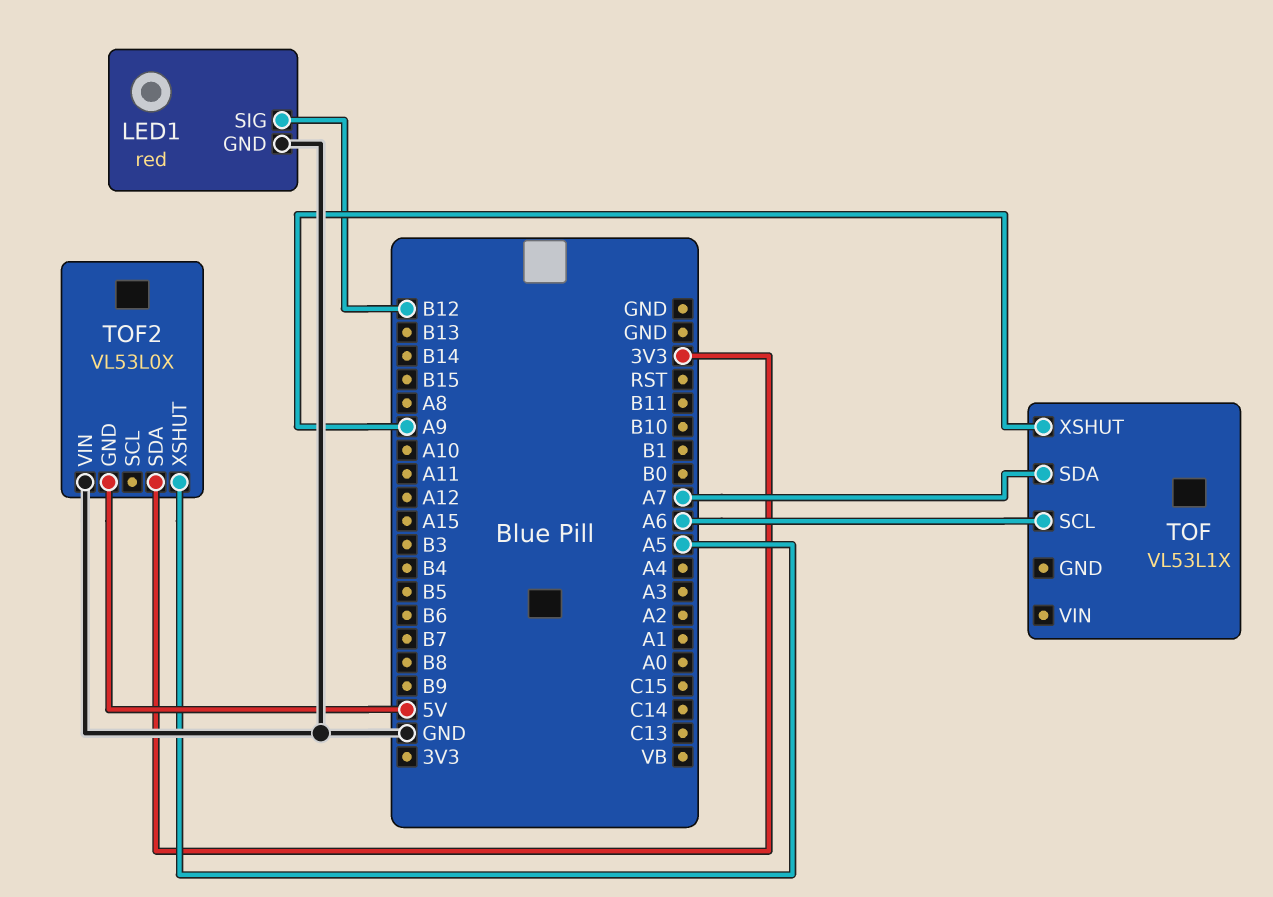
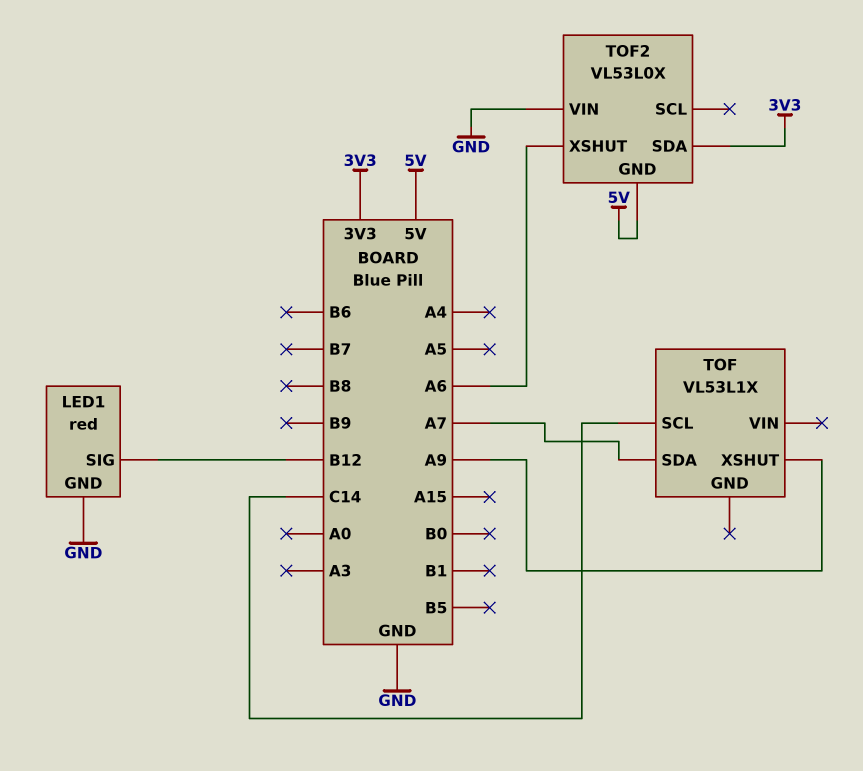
TOF pin SCL: A6 -> C14
TOF2 pin XSHUT: A5 -> A6

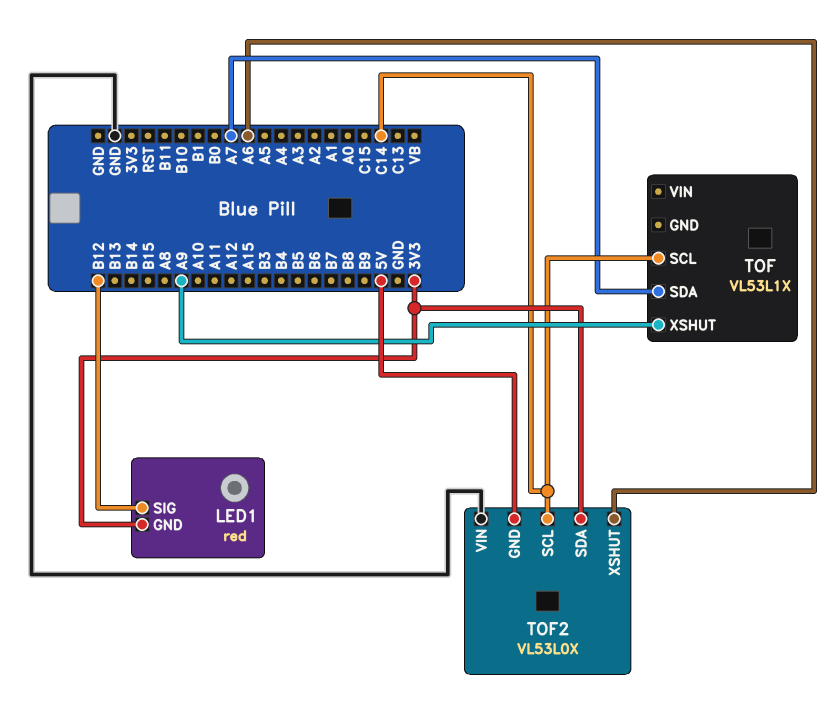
LED1 pin GND: GND -> 3V3
TOF2 pin SCL: none -> C14

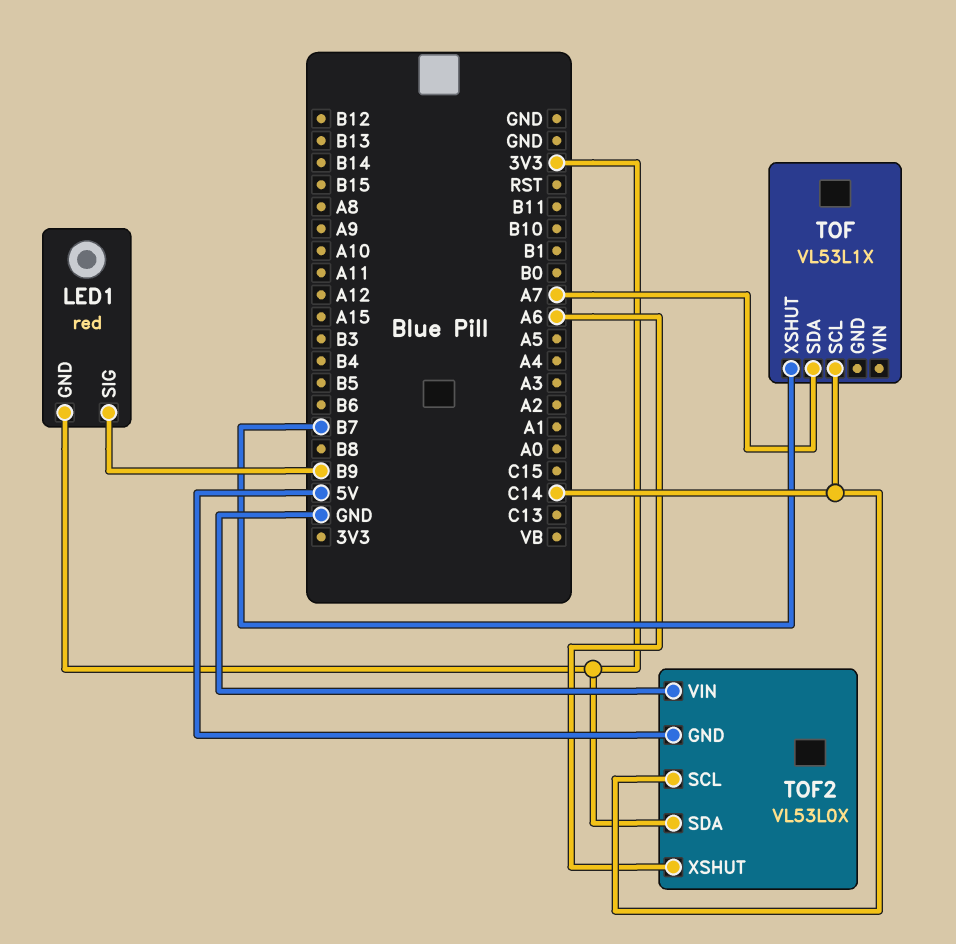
LED1 pin SIG: B12 -> B9
TOF pin XSHUT: A9 -> B7

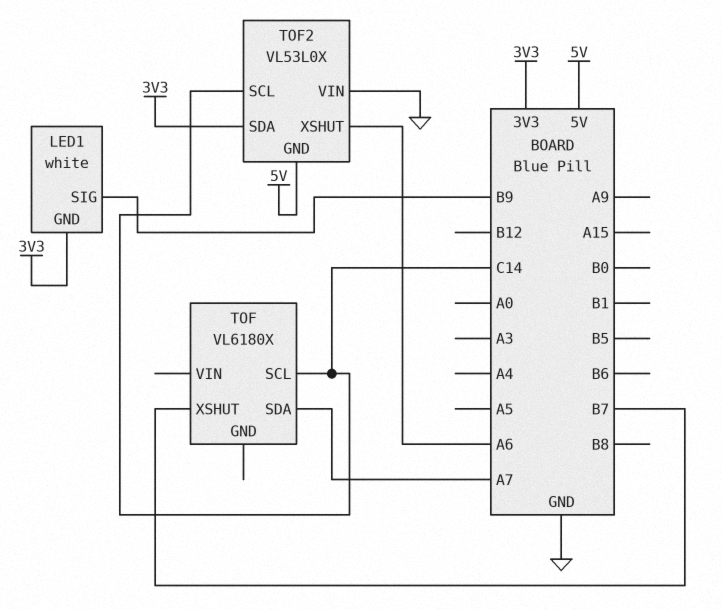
LED1: red -> white
TOF: VL53L1X -> VL6180X

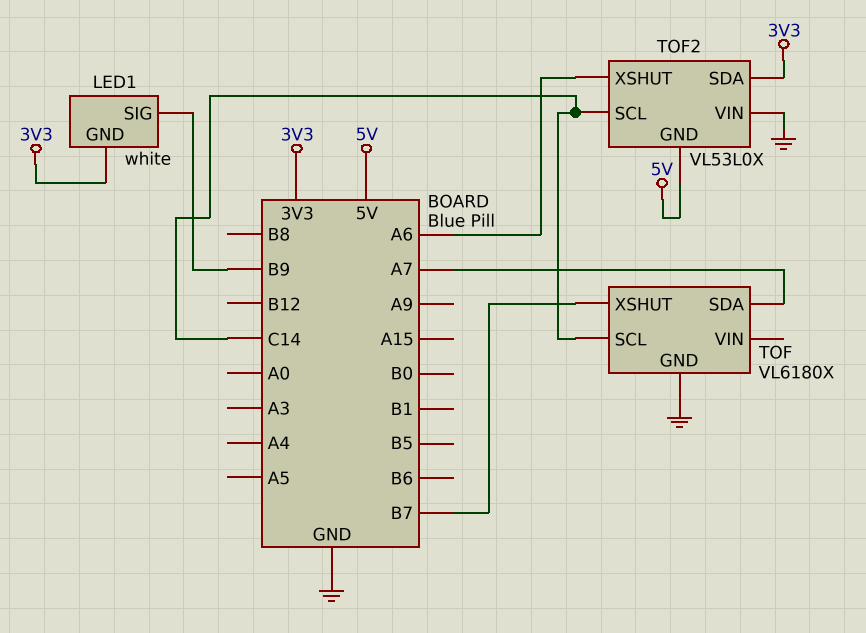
TOF pin GND: none -> GND

